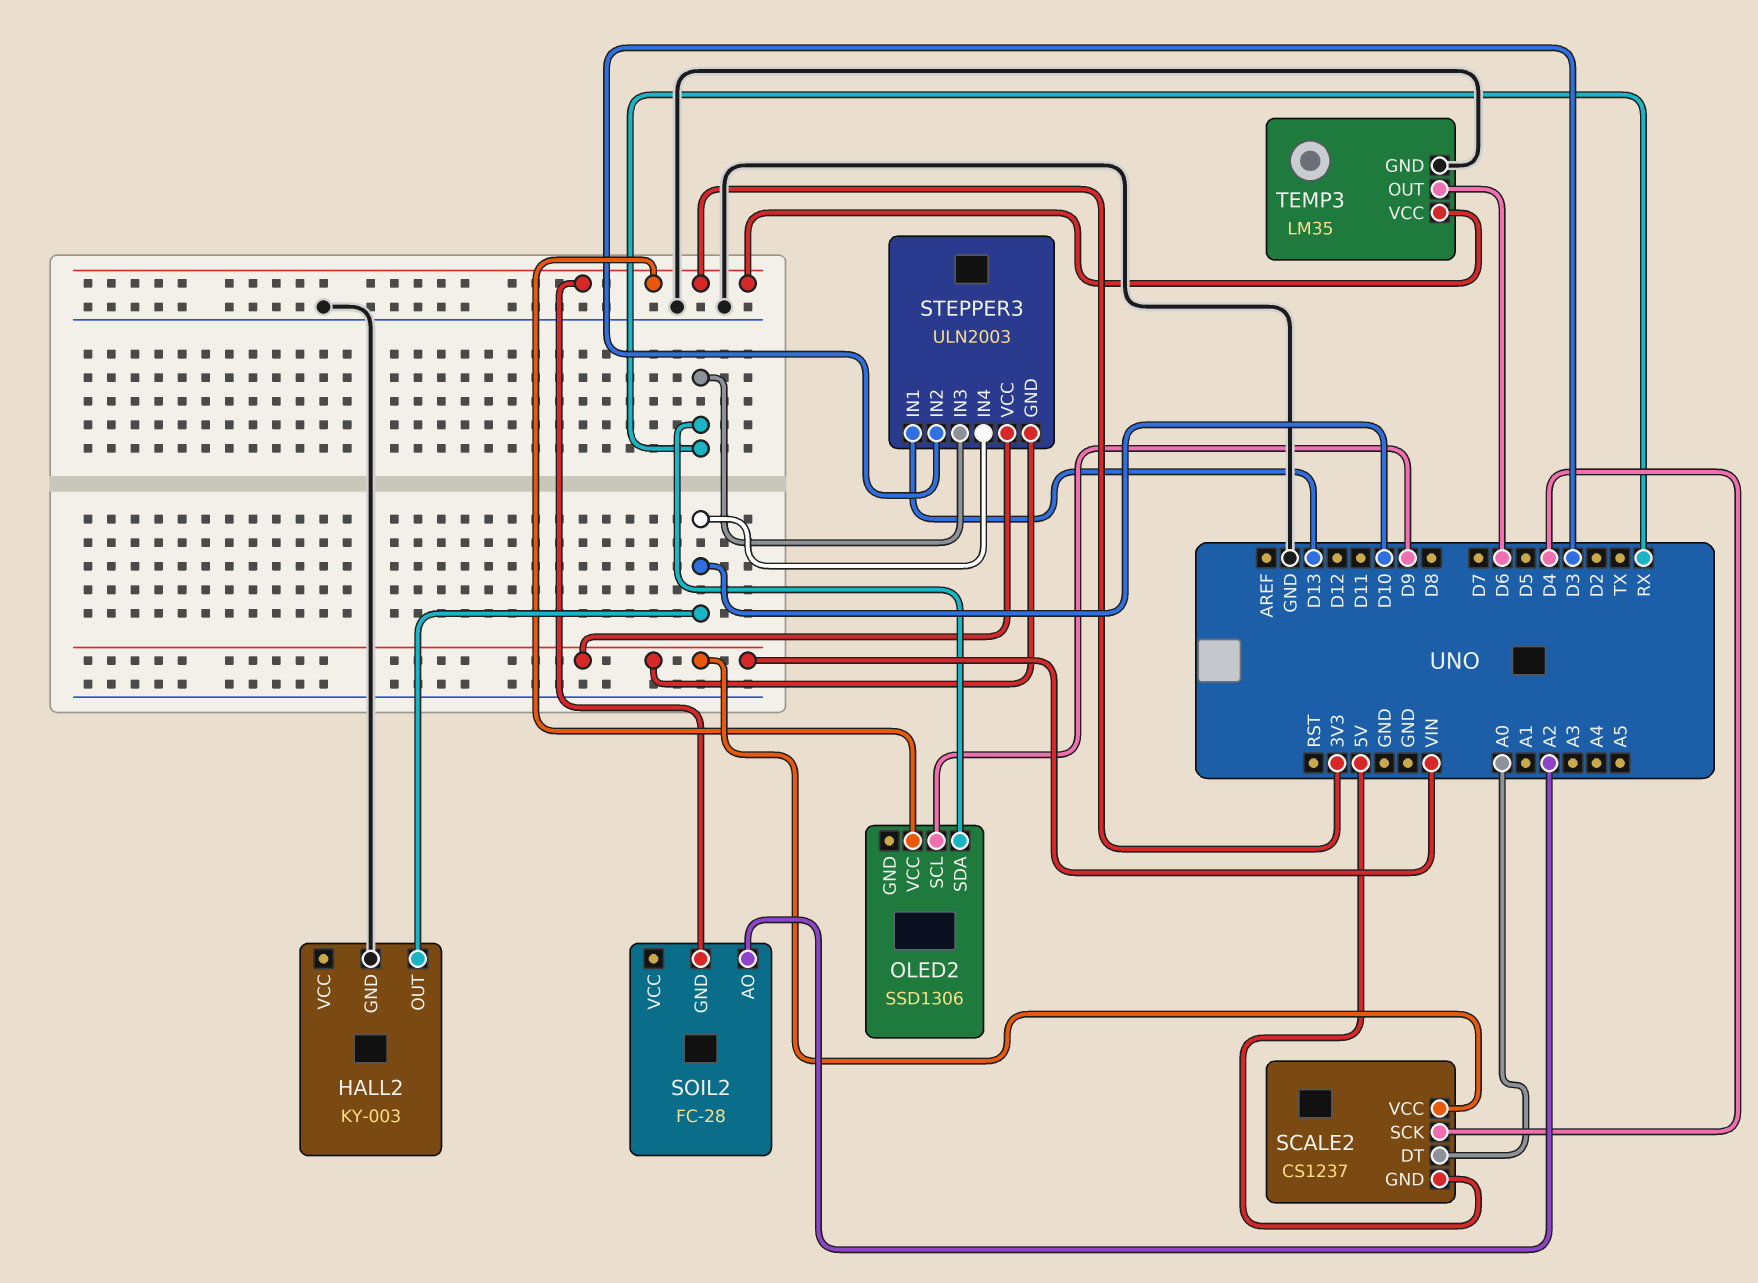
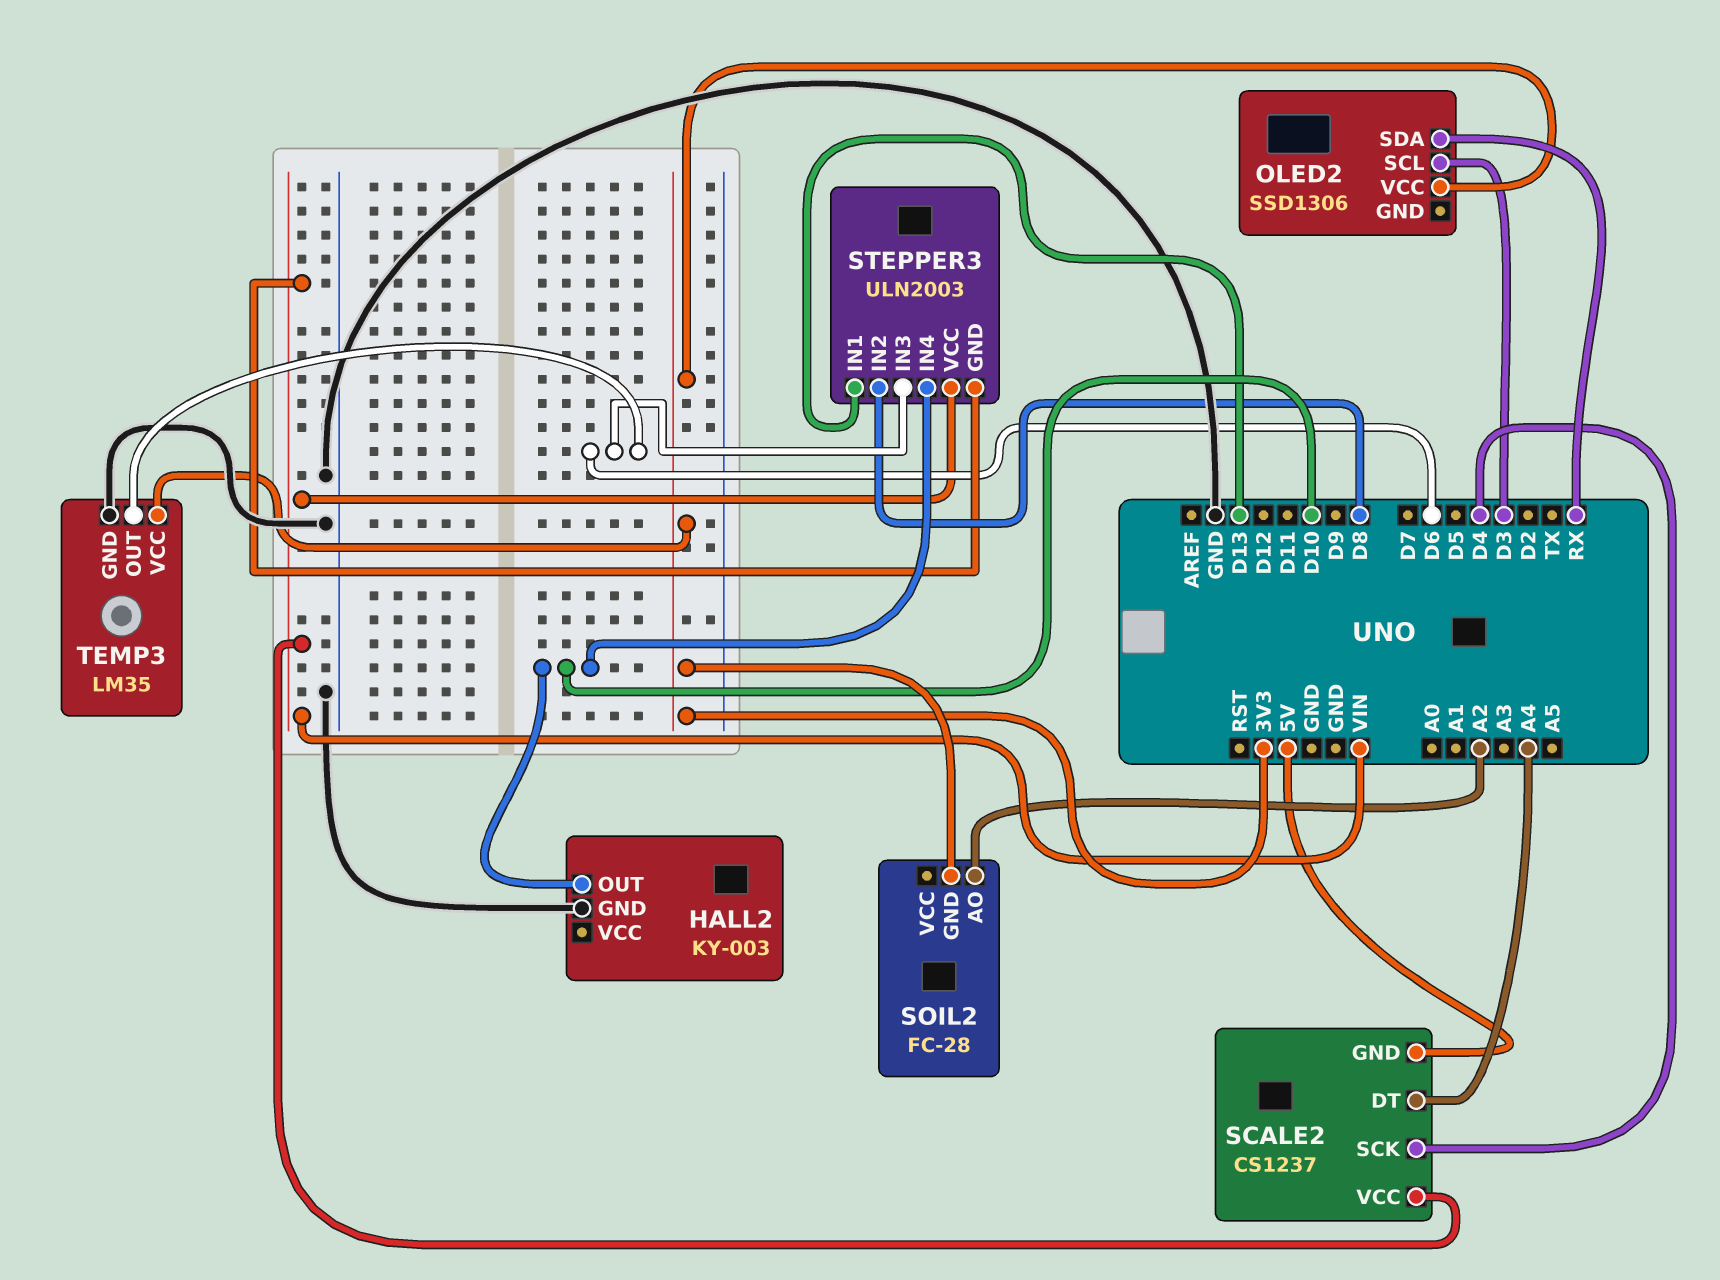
OLED2 pin SCL: D9 -> D3
SCALE2 pin DT: A0 -> A4
STEPPER3 pin IN2: D3 -> D8
STEPPER3 pin IN3: RX -> D6

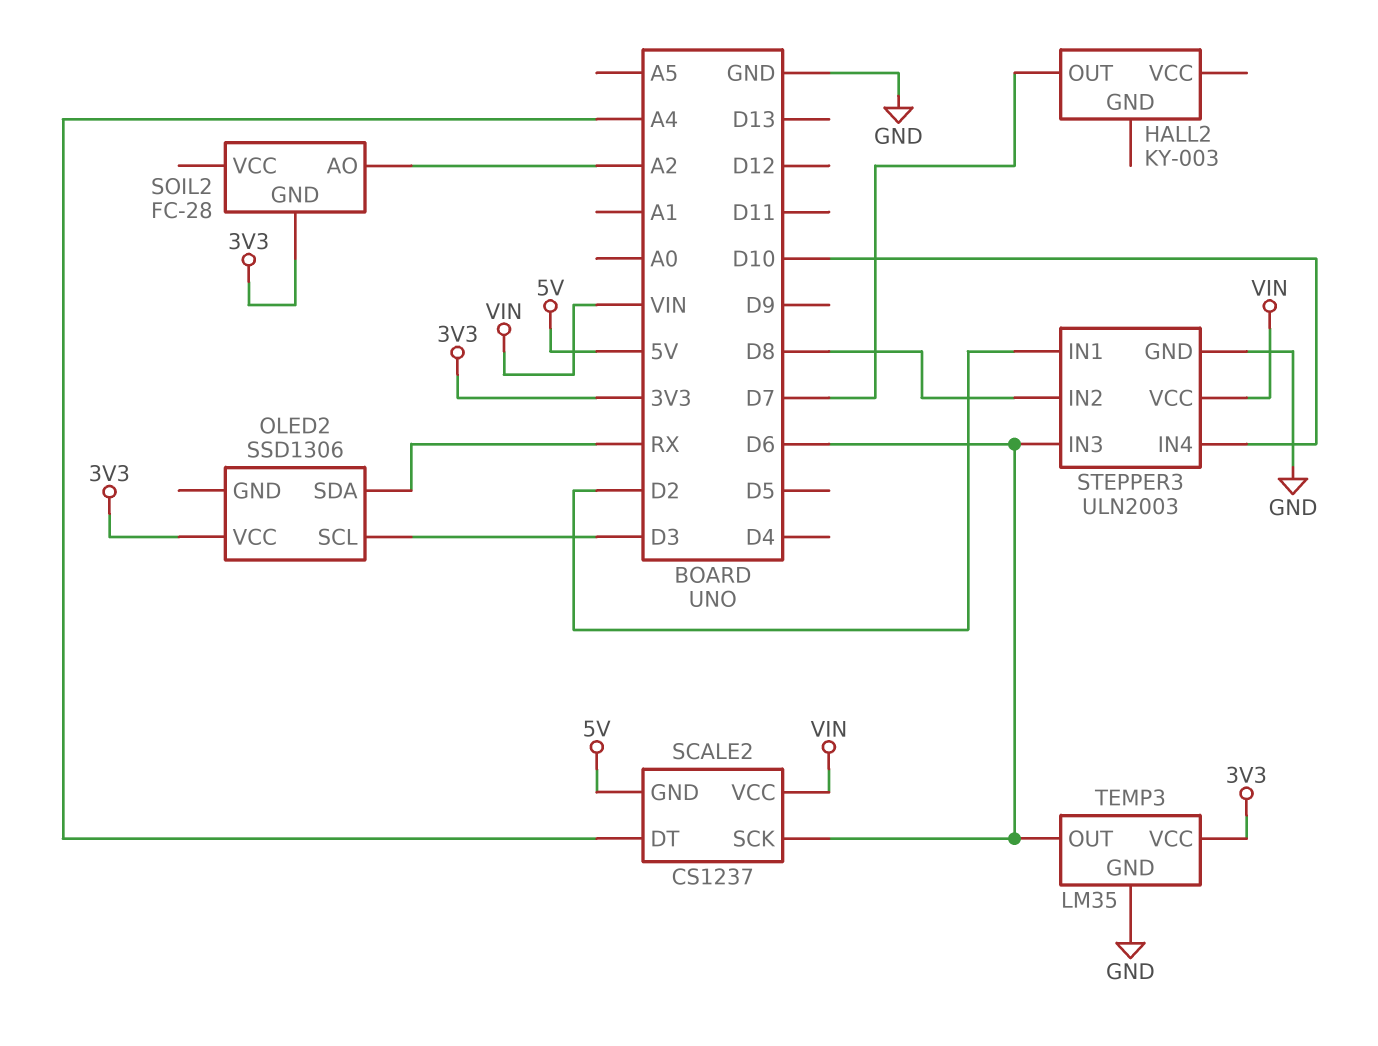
HALL2 pin GND: GND -> none
HALL2 pin OUT: D10 -> D7
SCALE2 pin SCK: D4 -> D6
STEPPER3 pin GND: VIN -> GND
STEPPER3 pin IN1: D13 -> D2

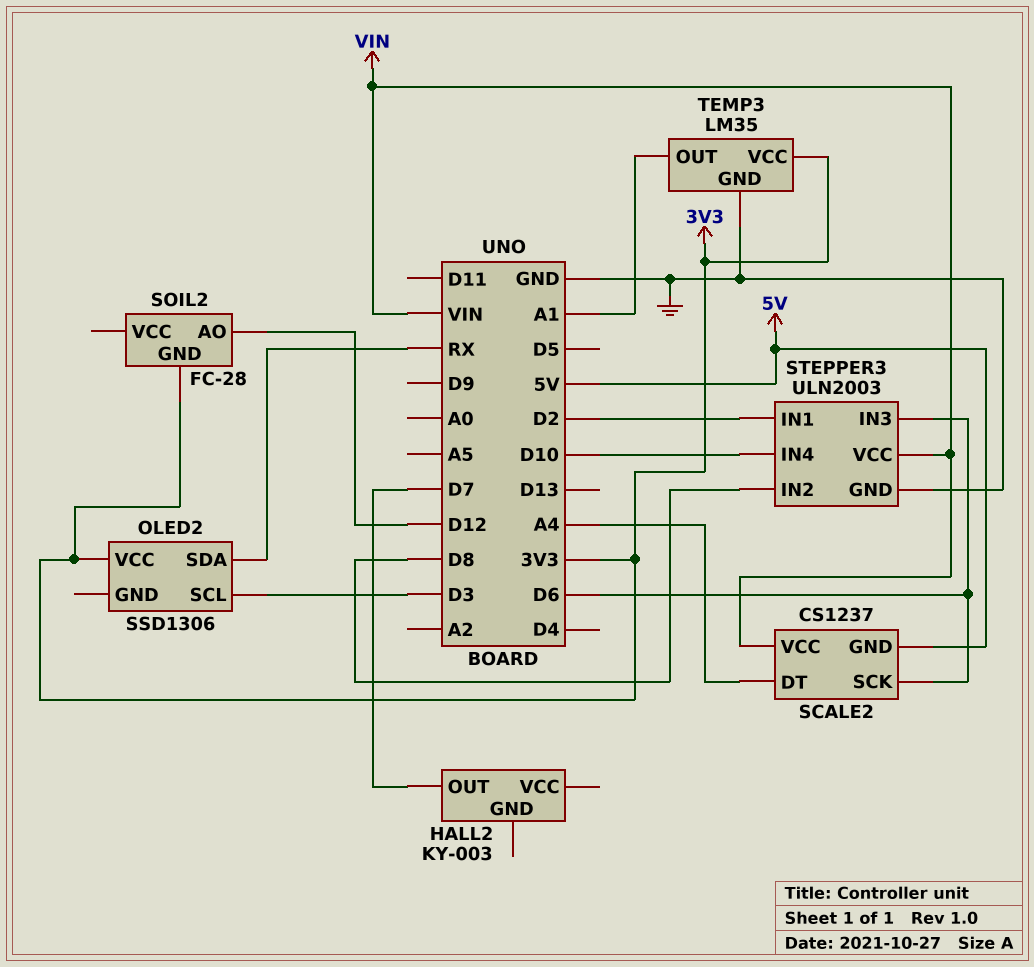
SOIL2 pin AO: A2 -> D12
TEMP3 pin OUT: D6 -> A1

